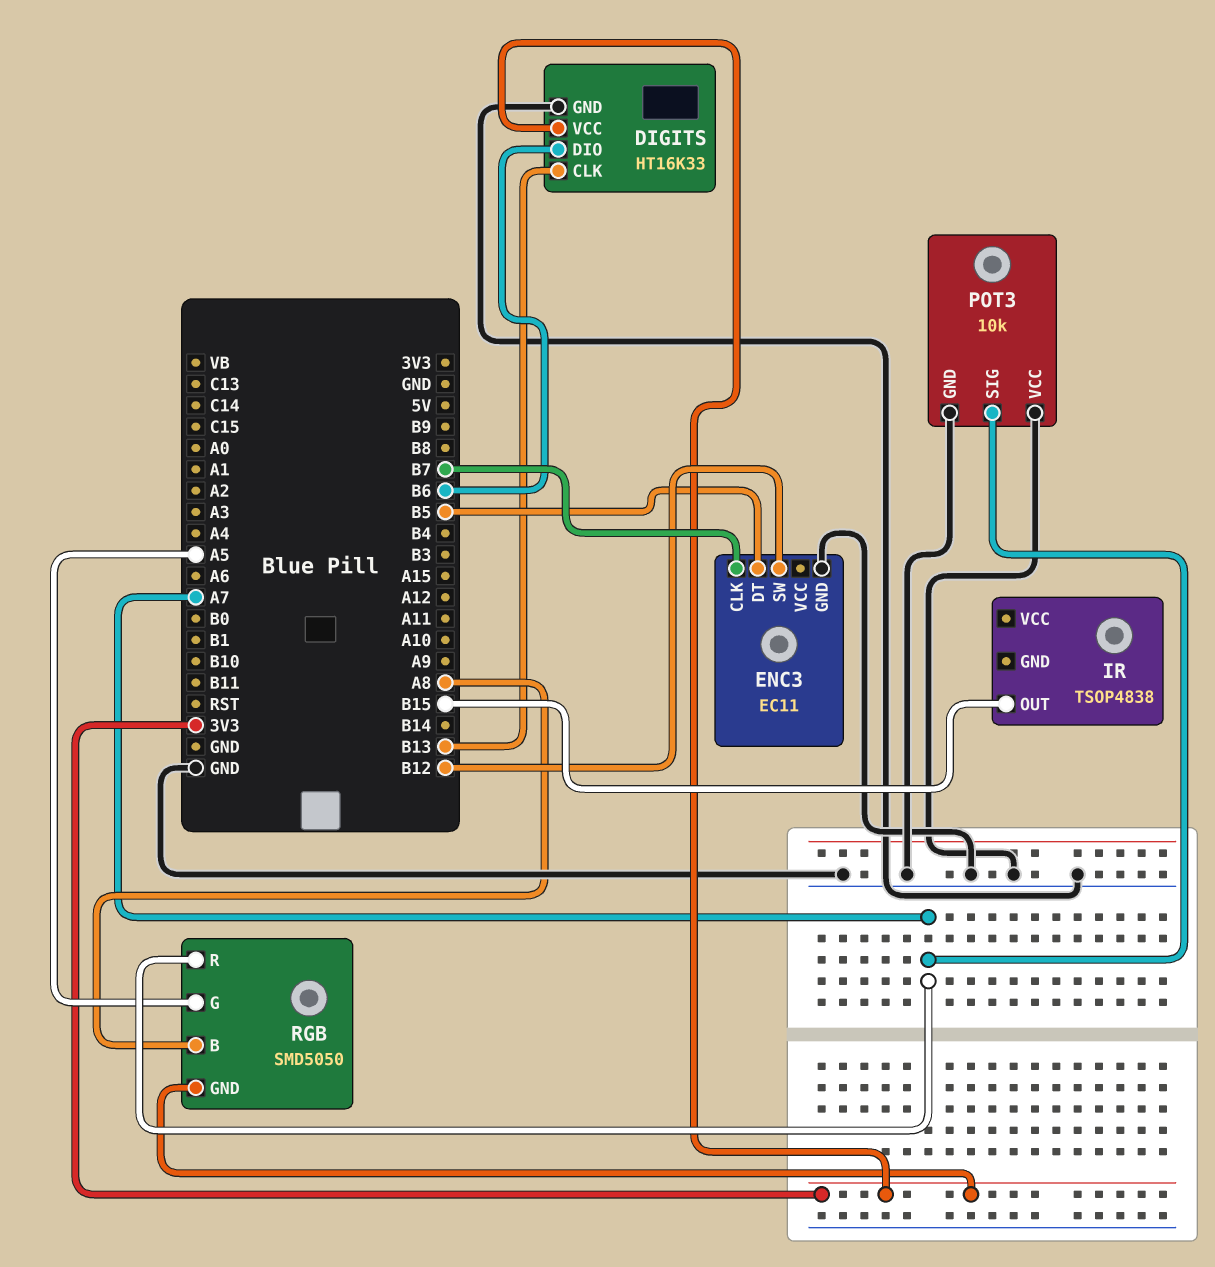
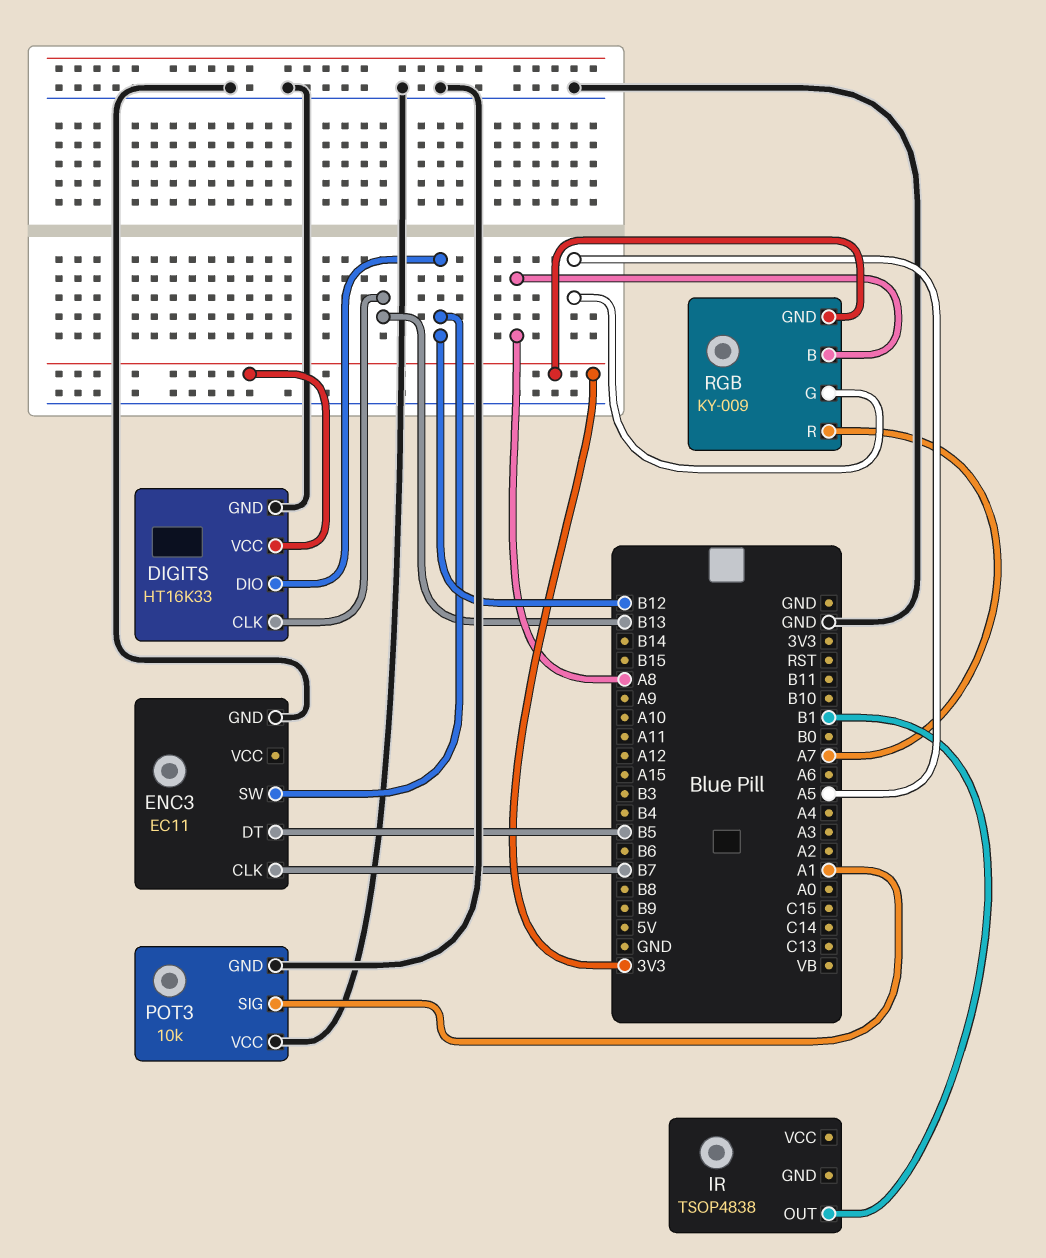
DIGITS pin DIO: B6 -> B12
IR pin OUT: B15 -> B1
POT3 pin SIG: A7 -> A1
RGB: SMD5050 -> KY-009

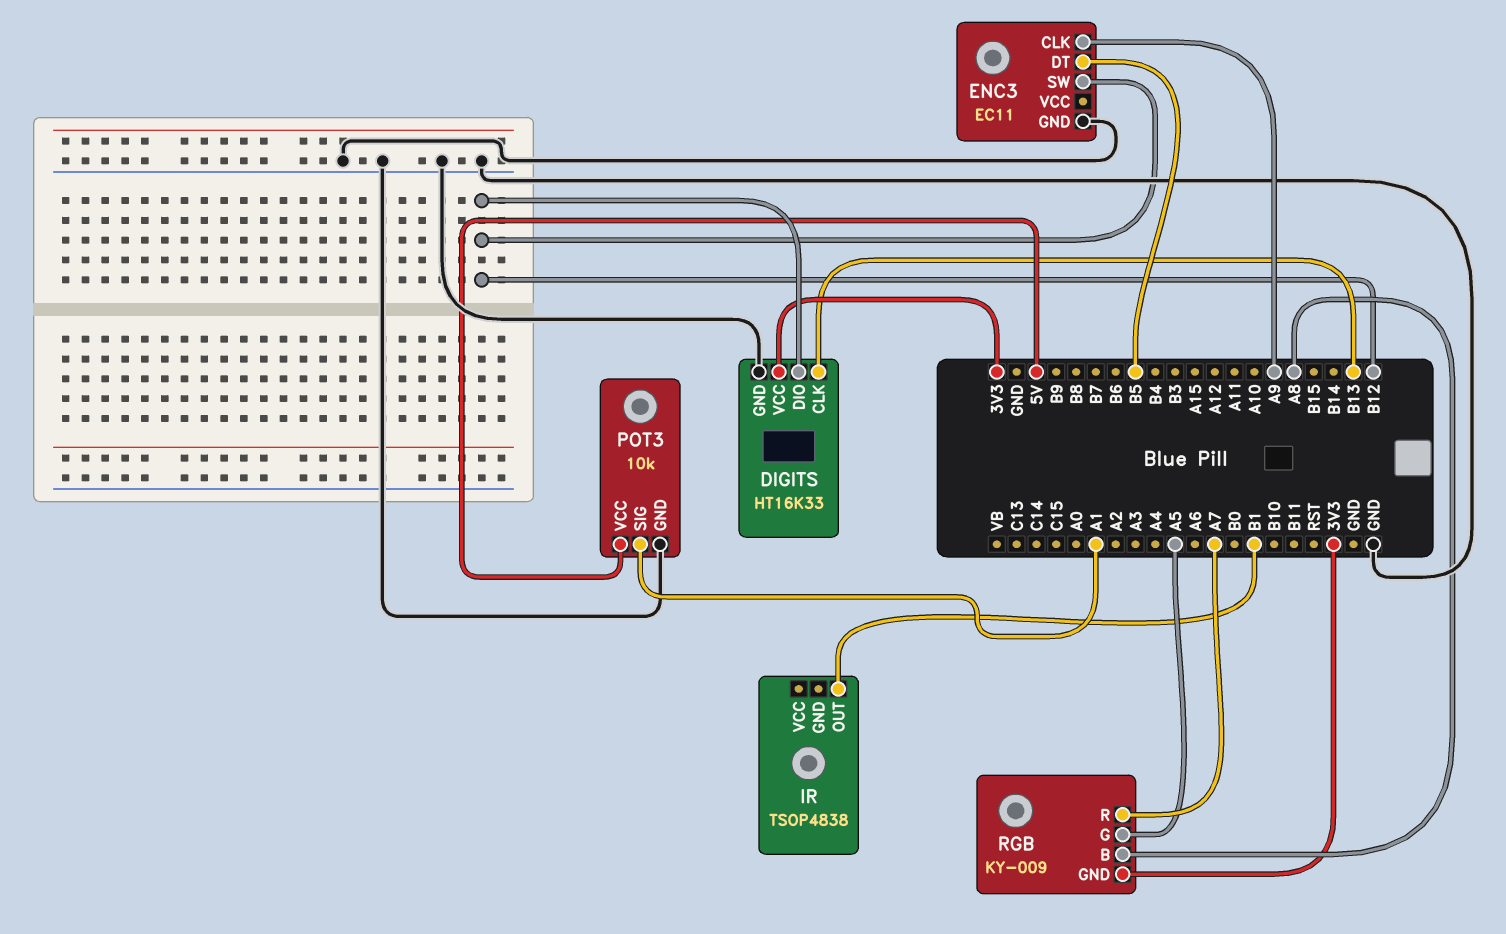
ENC3 pin CLK: B7 -> A9
POT3 pin VCC: GND -> 5V

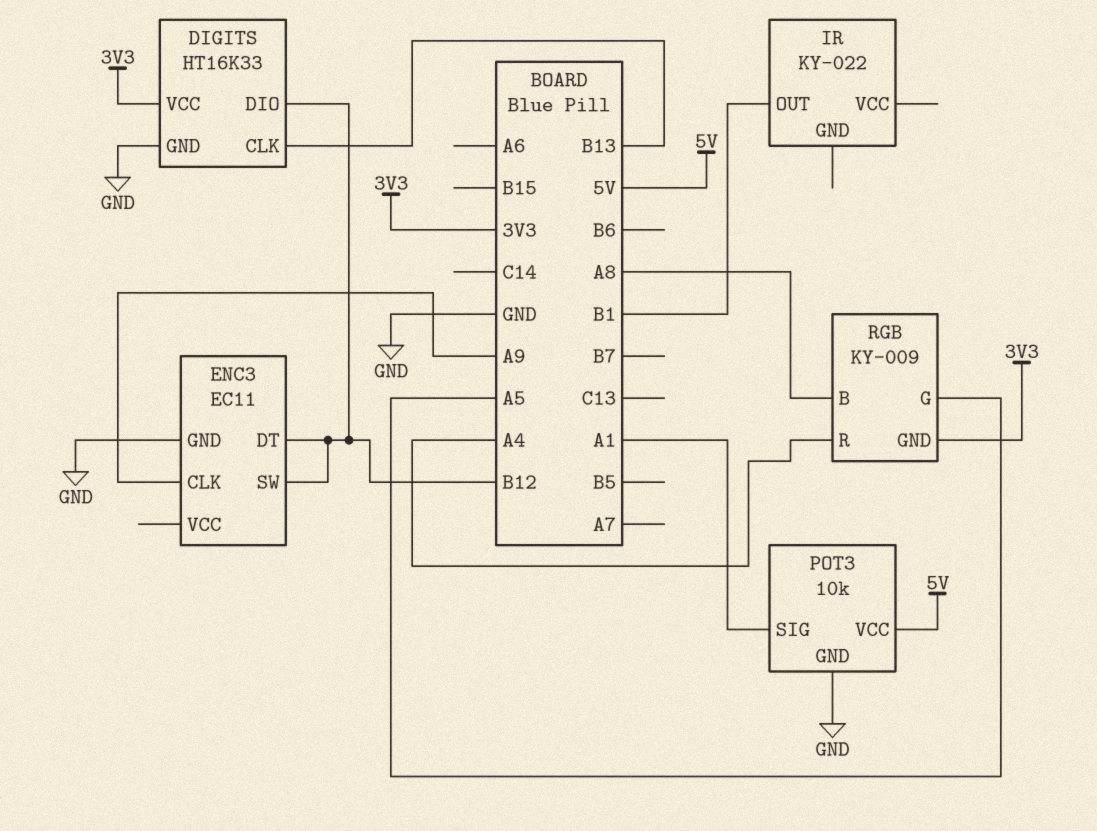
ENC3 pin DT: B5 -> B12
IR: TSOP4838 -> KY-022
RGB pin R: A7 -> A4

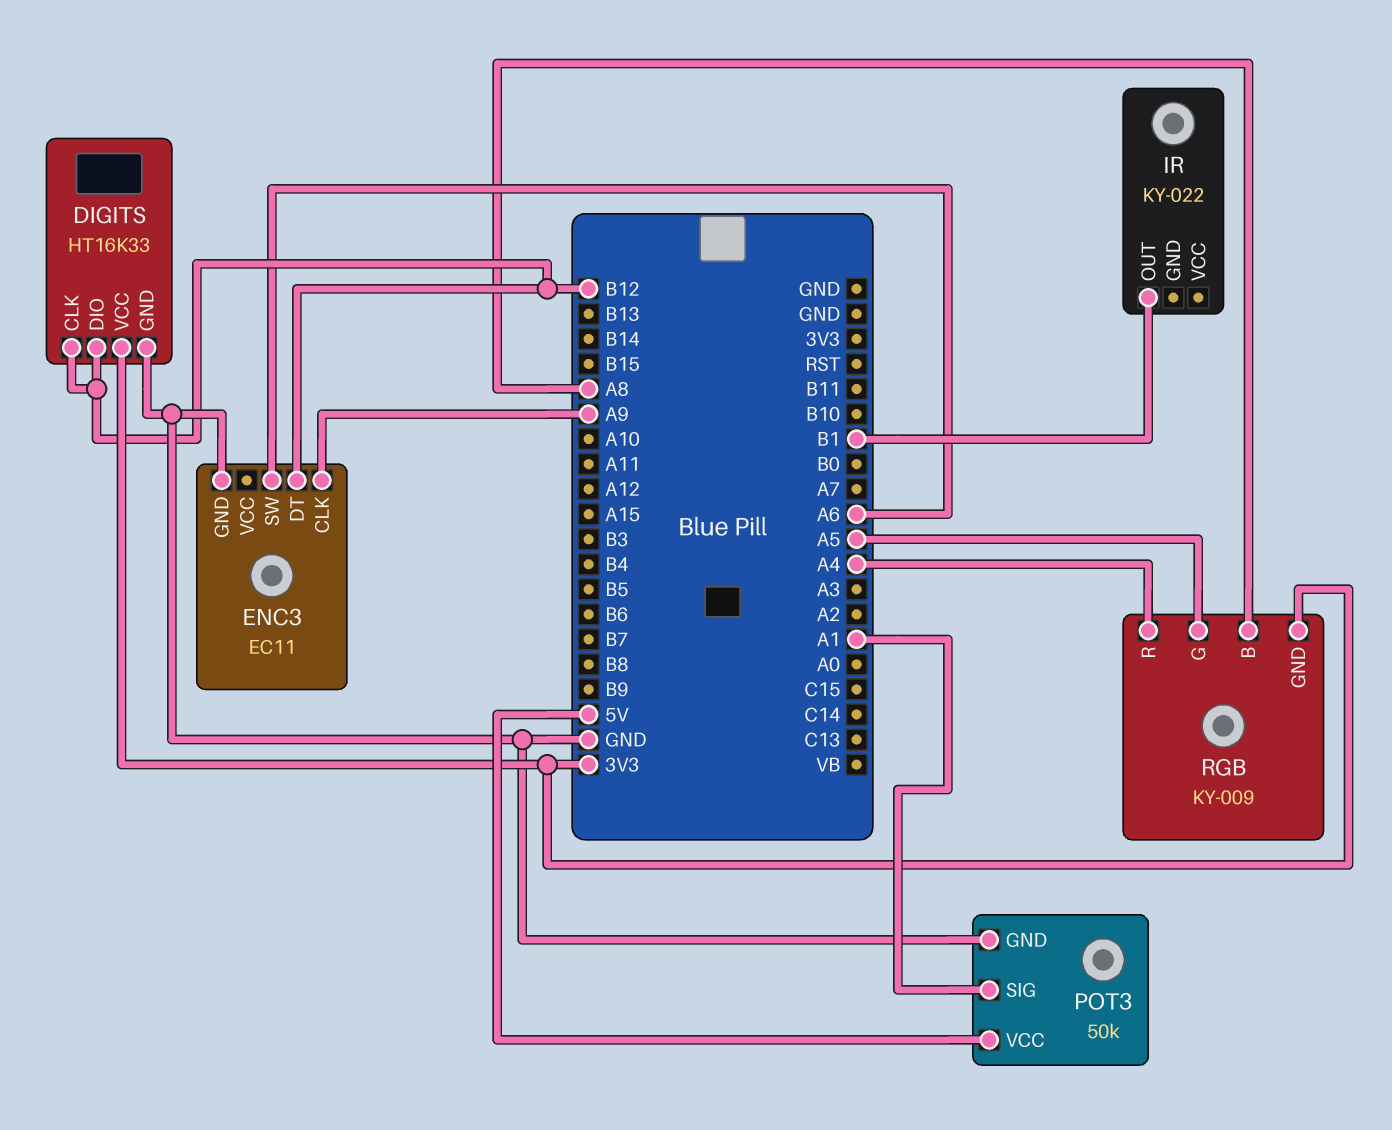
DIGITS pin CLK: B13 -> B12
ENC3 pin SW: B12 -> A6
POT3: 10k -> 50k

